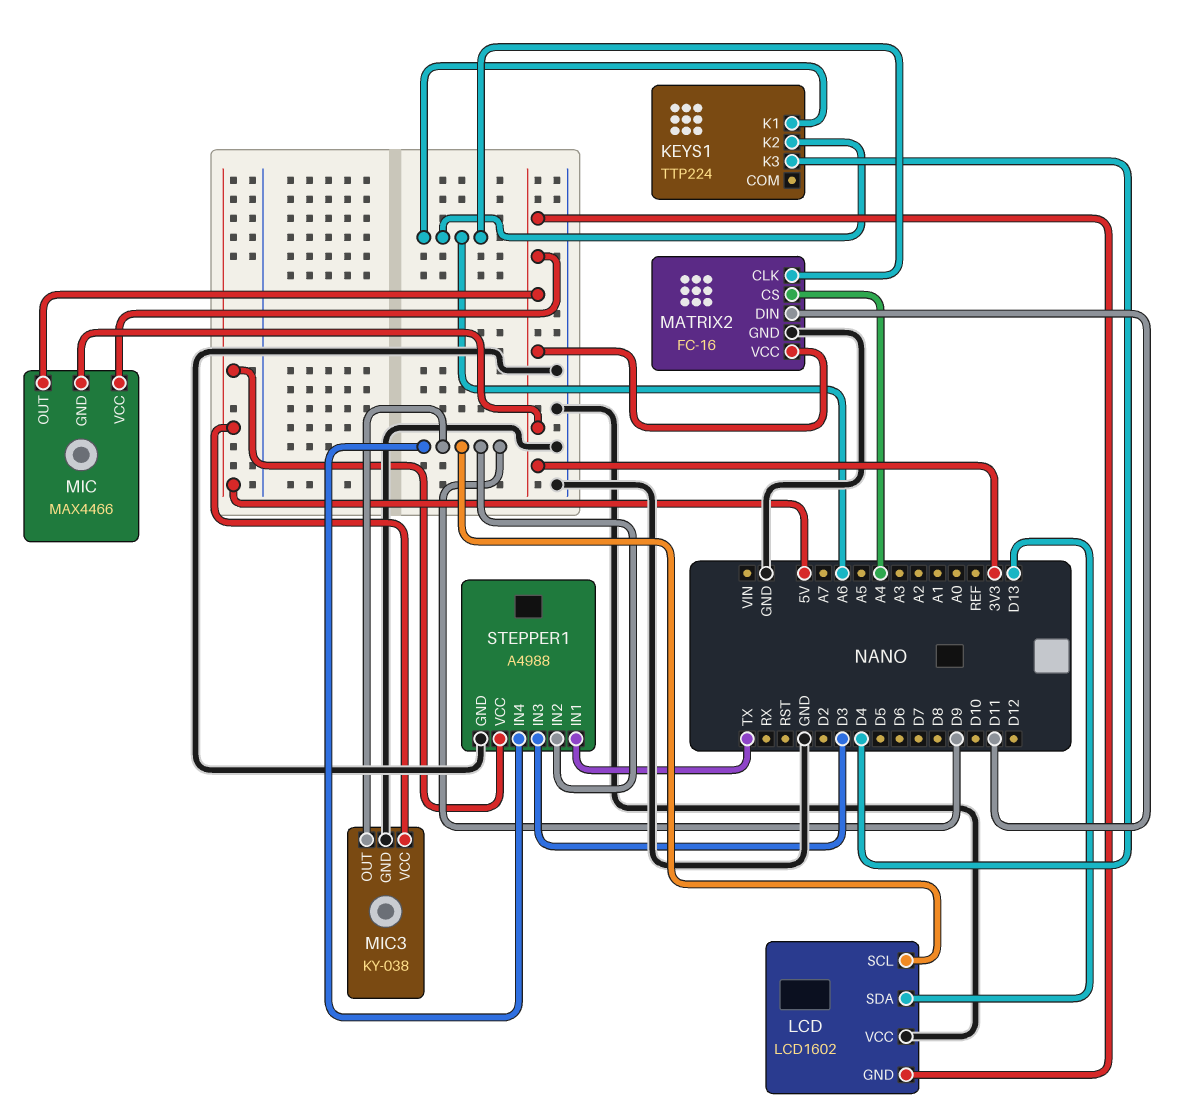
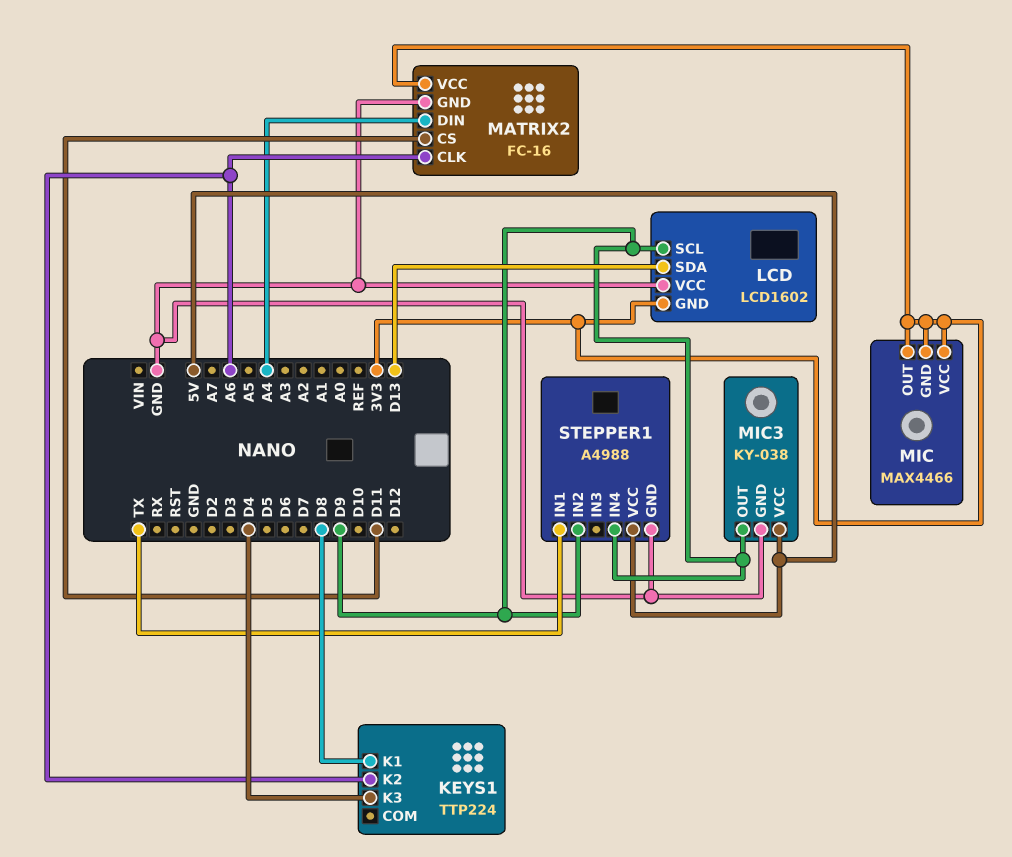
KEYS1 pin K1: A6 -> D8
MATRIX2 pin CS: A4 -> D11
MATRIX2 pin DIN: D11 -> A4
STEPPER1 pin IN3: D3 -> none

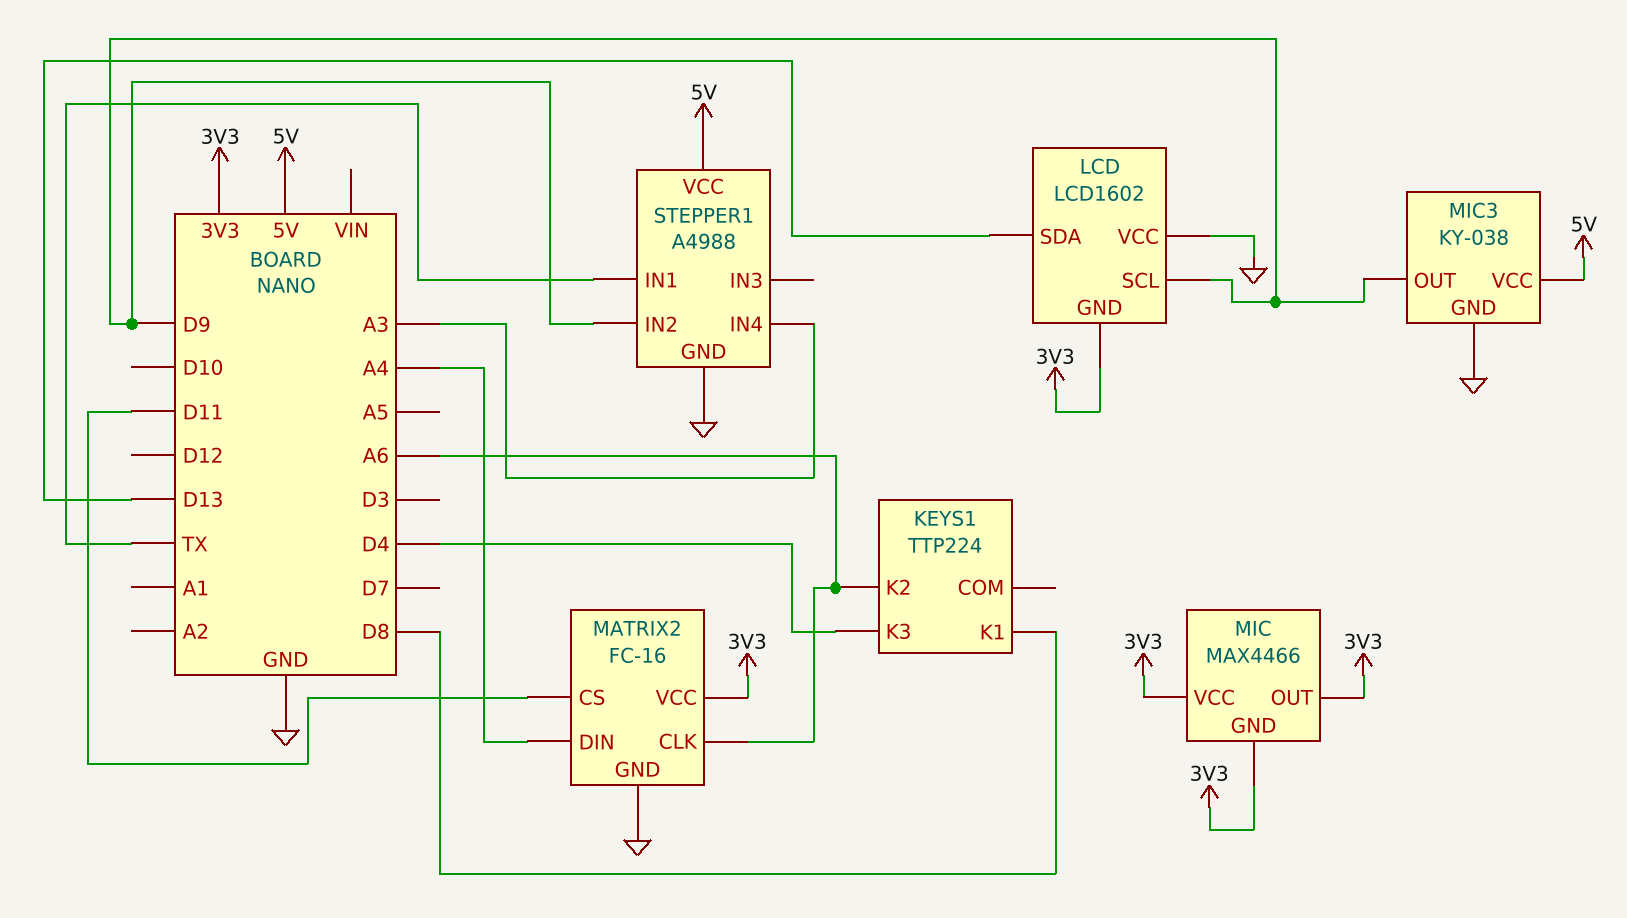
STEPPER1 pin IN4: D9 -> A3

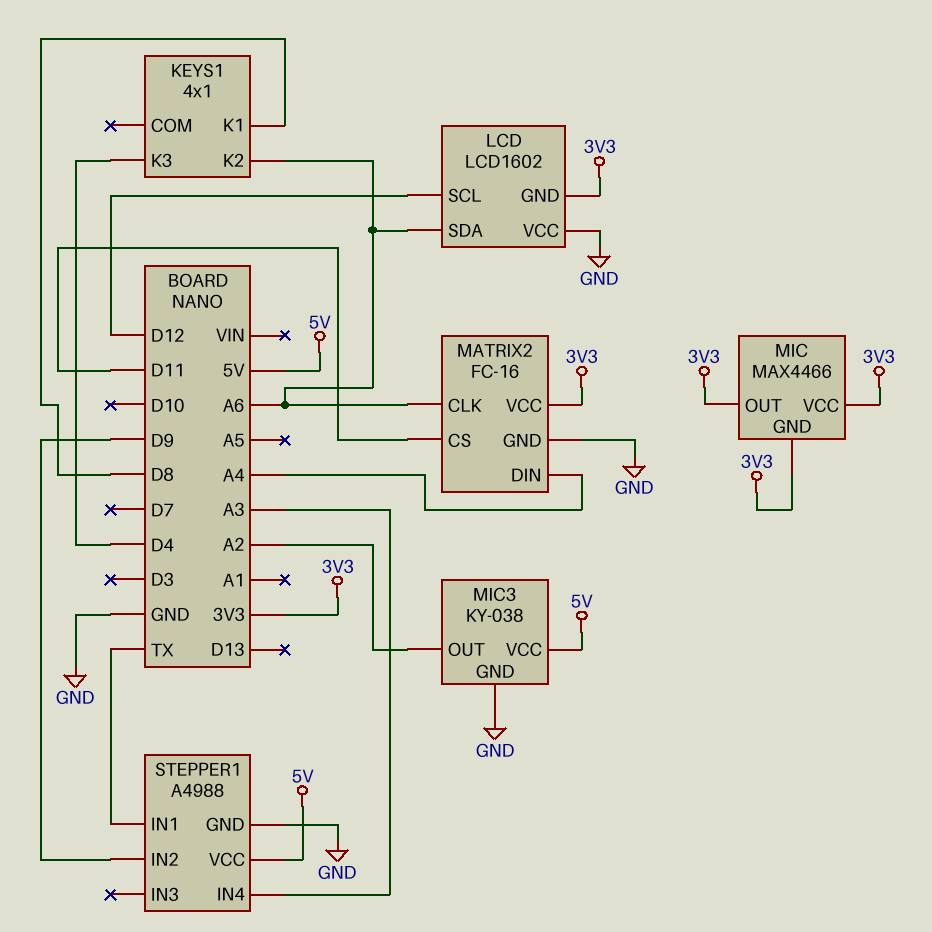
KEYS1: TTP224 -> 4x1
LCD pin SCL: D9 -> D12
LCD pin SDA: D13 -> A6
MIC3 pin OUT: D9 -> A2

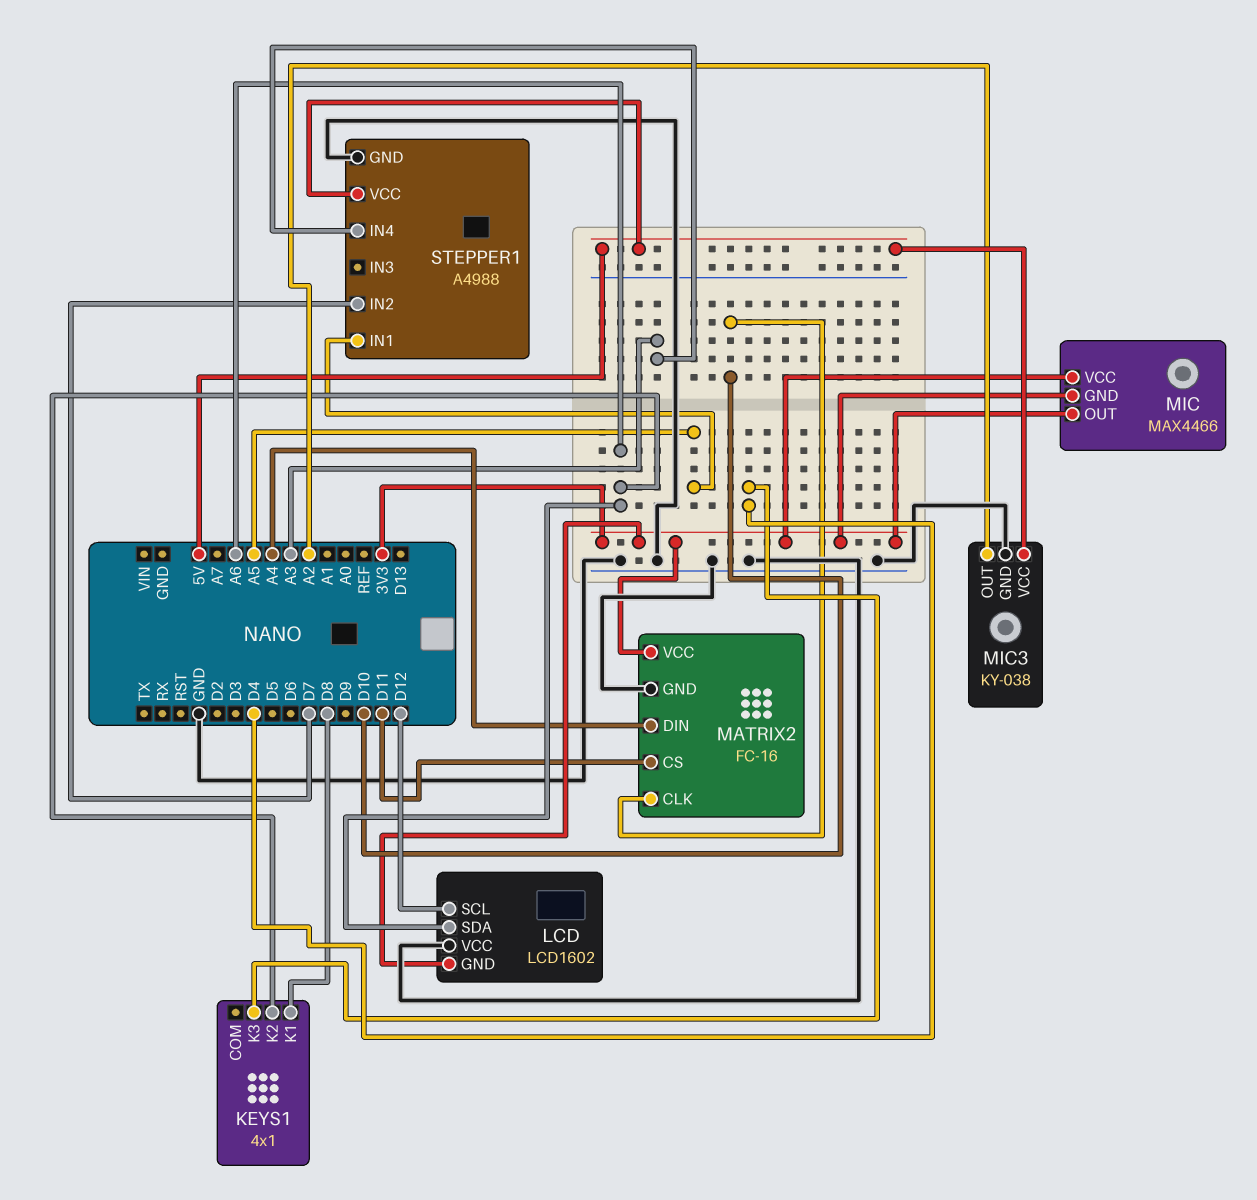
MATRIX2 pin CLK: A6 -> D10
STEPPER1 pin IN1: TX -> A5
STEPPER1 pin IN2: D9 -> D7

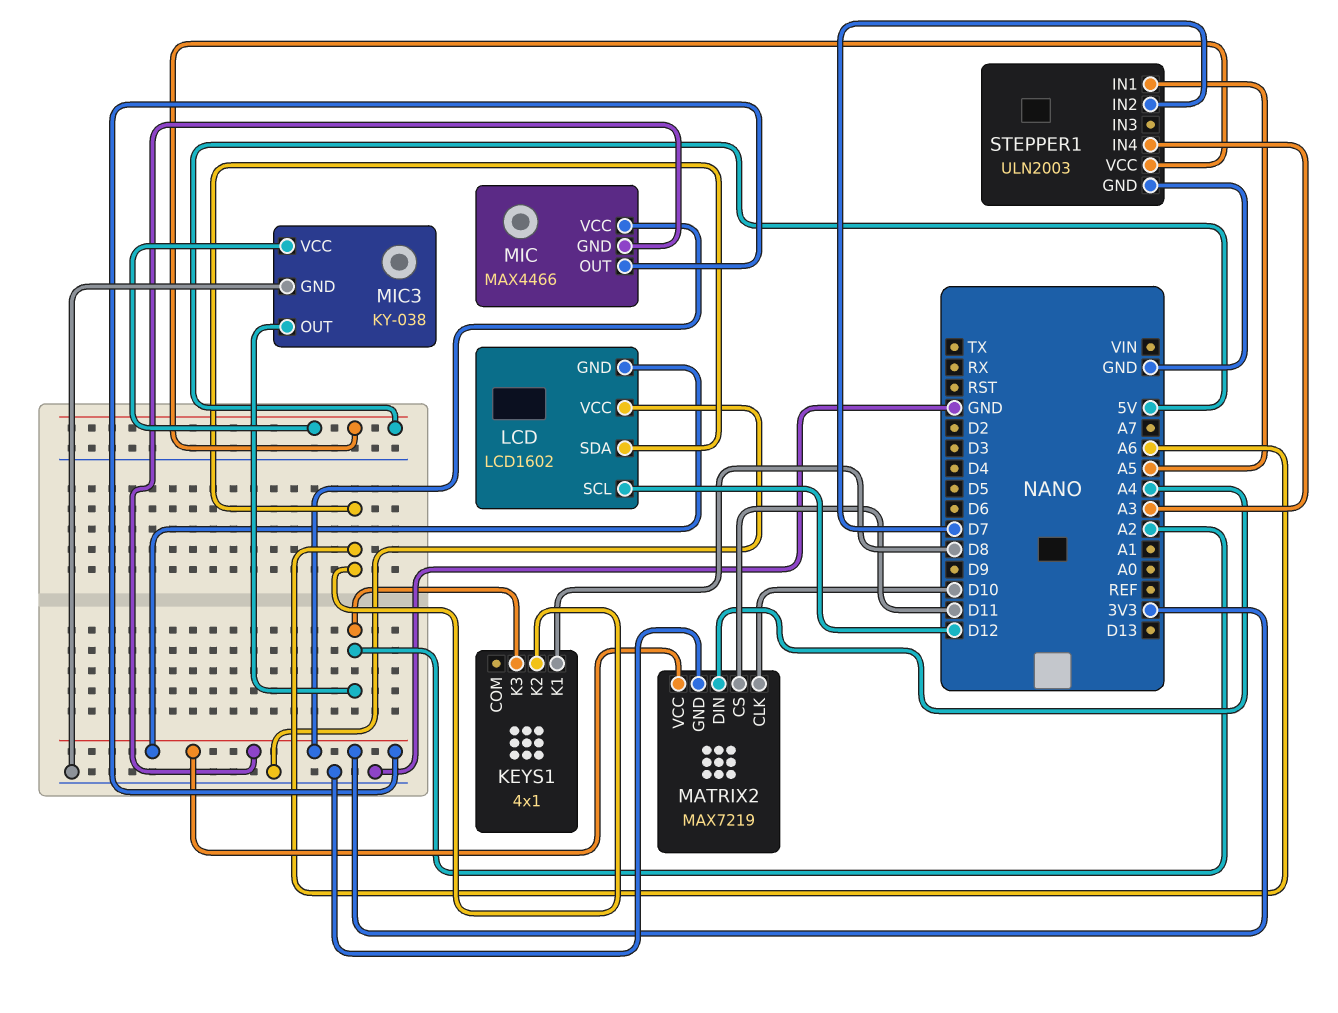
KEYS1 pin K3: D4 -> A2
MATRIX2: FC-16 -> MAX7219
STEPPER1: A4988 -> ULN2003

